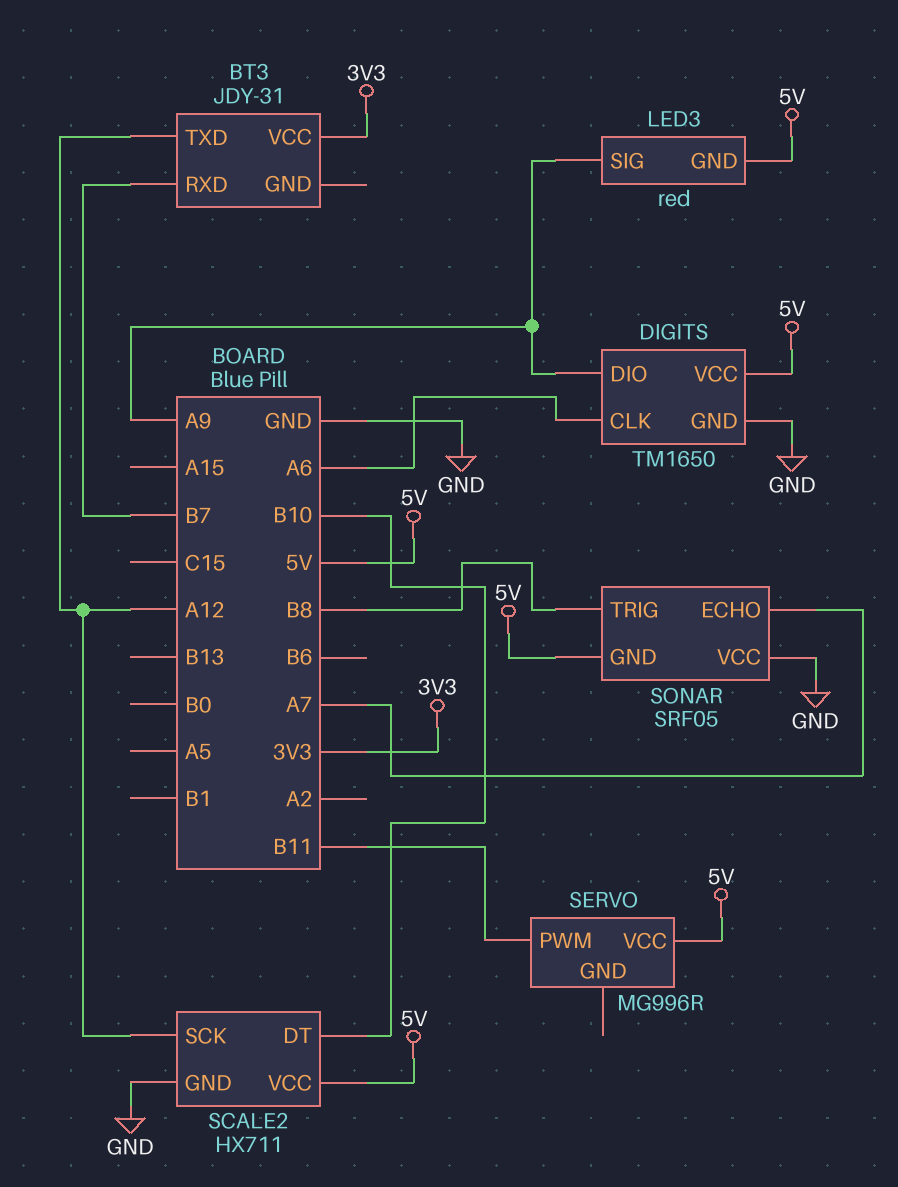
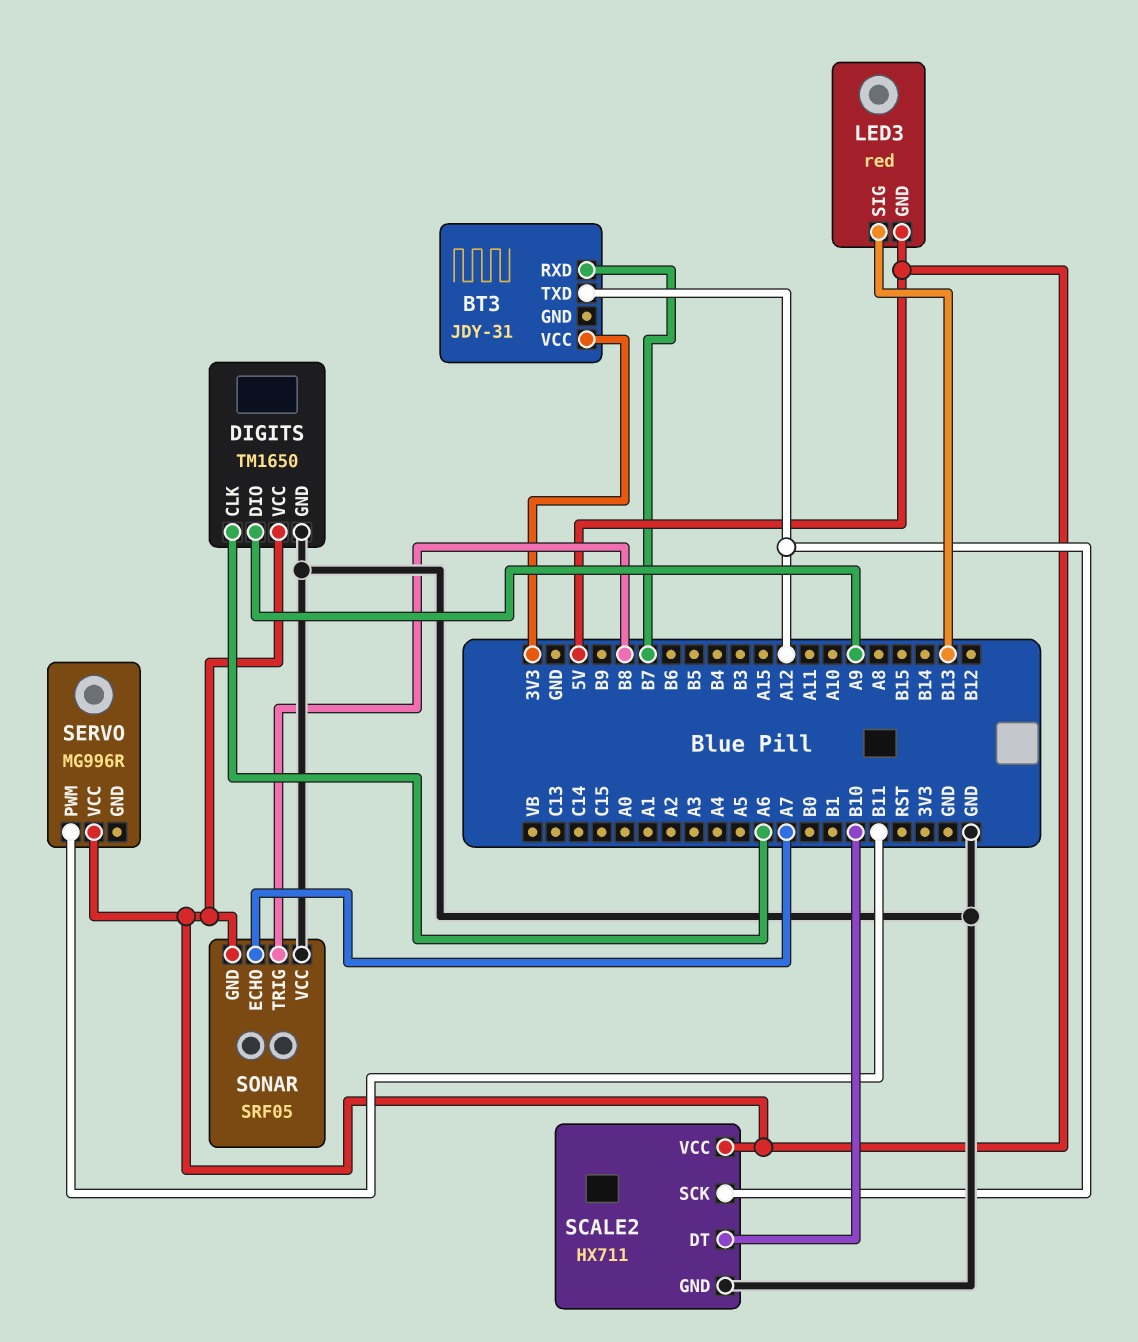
LED3 pin SIG: A9 -> B13

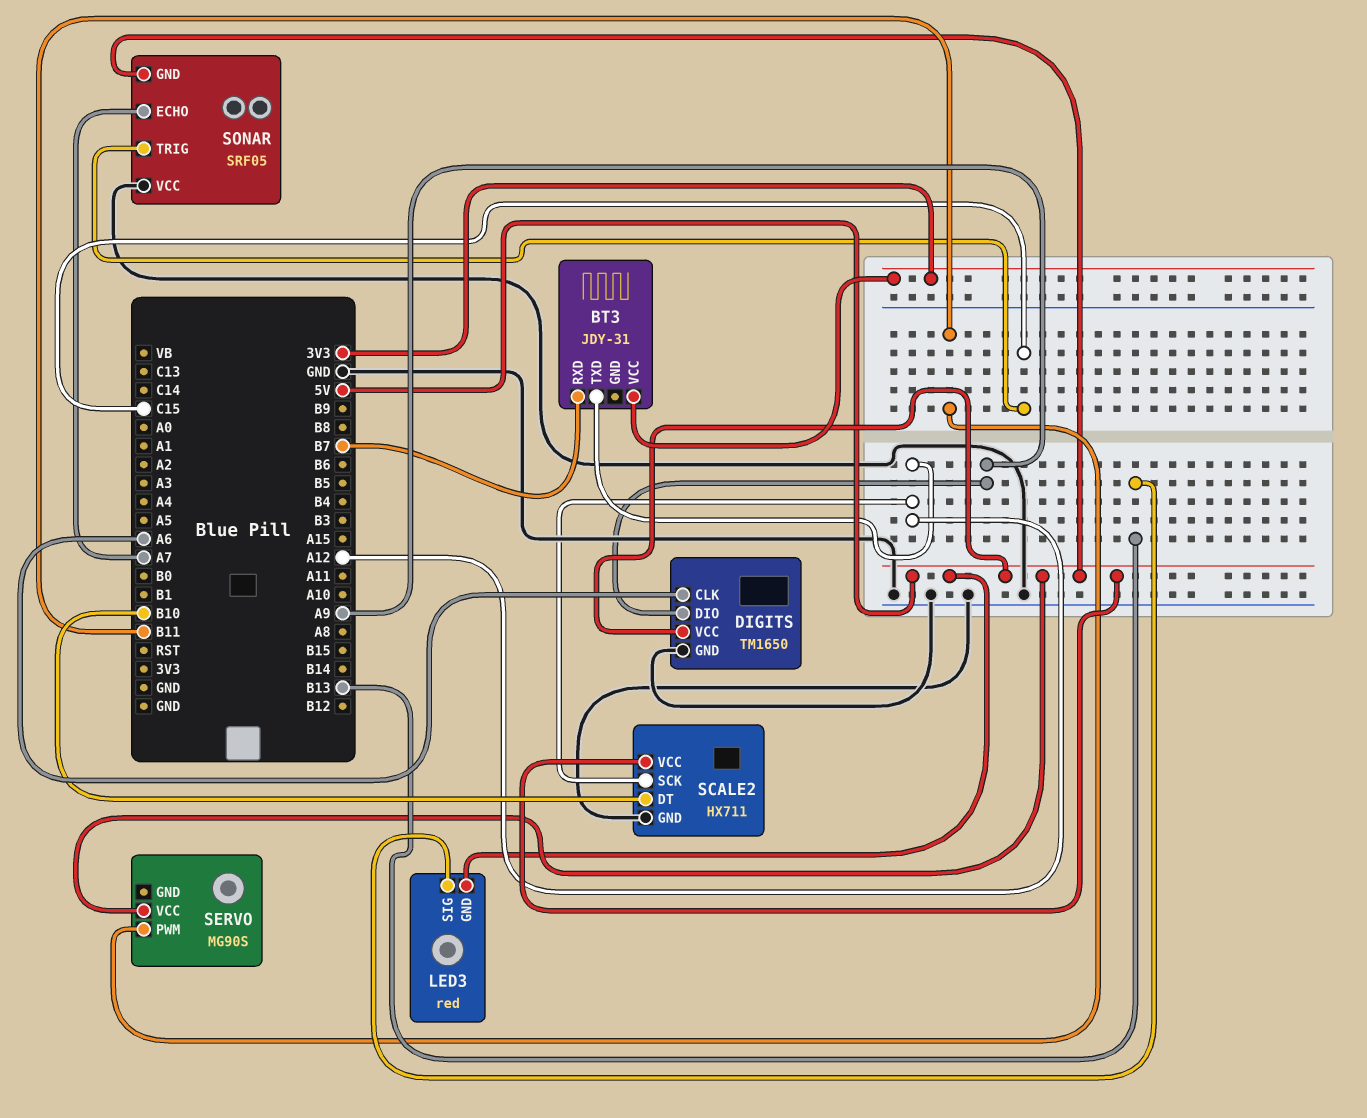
SERVO: MG996R -> MG90S
SONAR pin TRIG: B8 -> C15

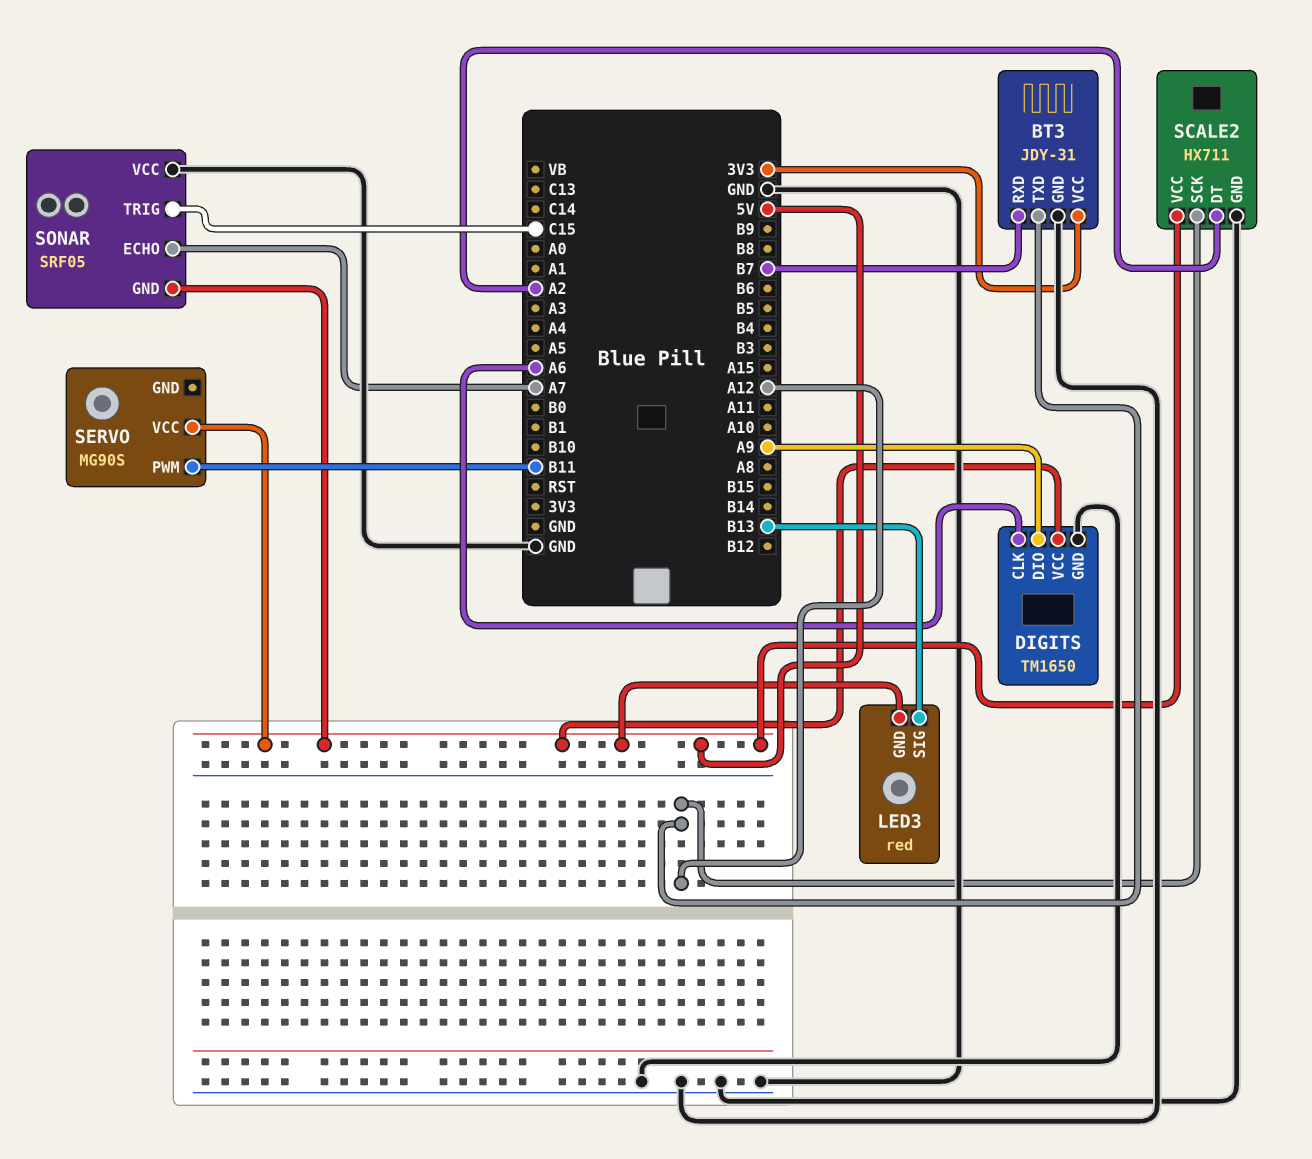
BT3 pin GND: none -> GND
SCALE2 pin DT: B10 -> A2

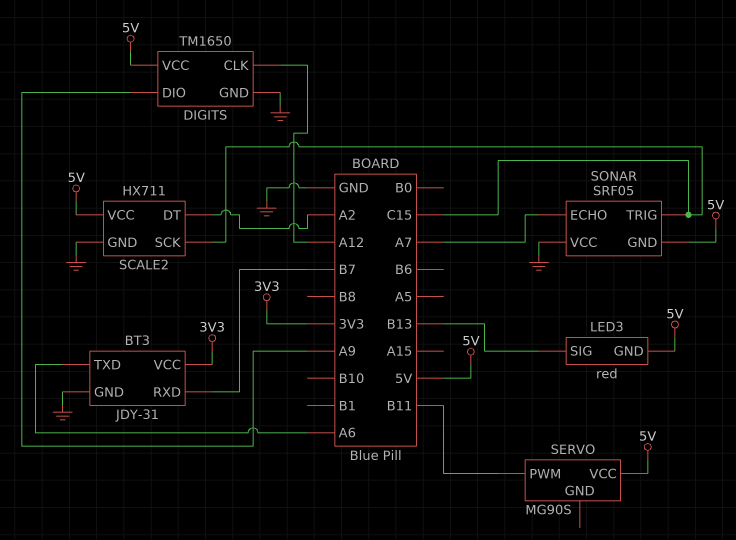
BT3 pin TXD: A12 -> A6
DIGITS pin CLK: A6 -> A12
SCALE2 pin SCK: A12 -> C15

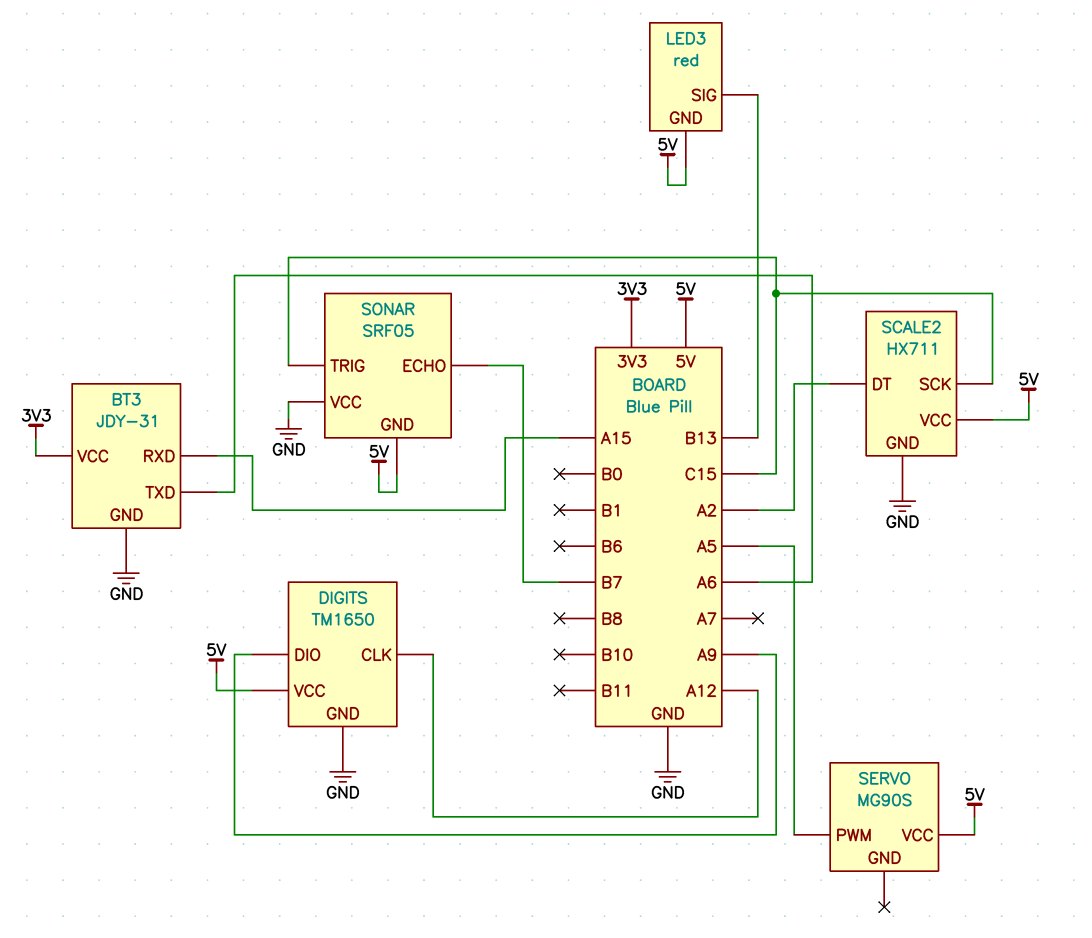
BT3 pin RXD: B7 -> A15
SERVO pin PWM: B11 -> A5
SONAR pin ECHO: A7 -> B7

